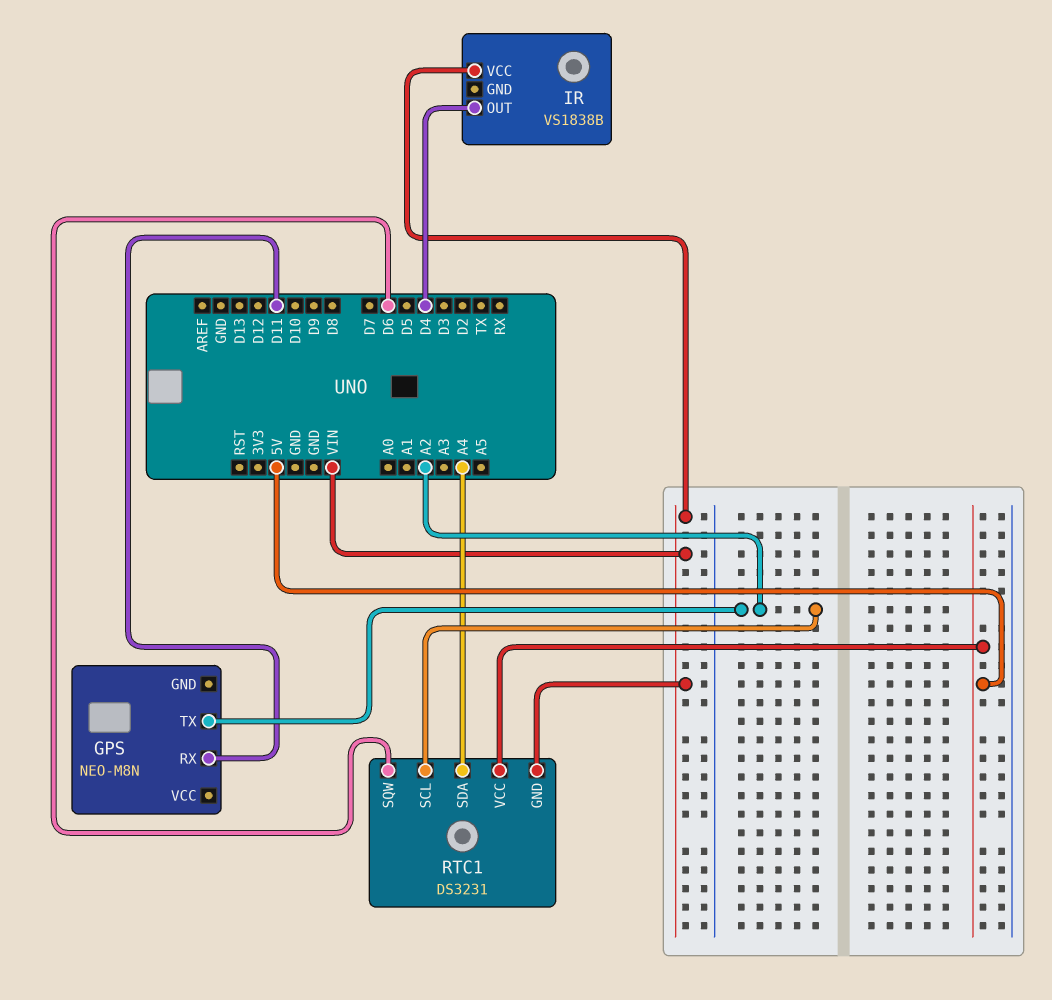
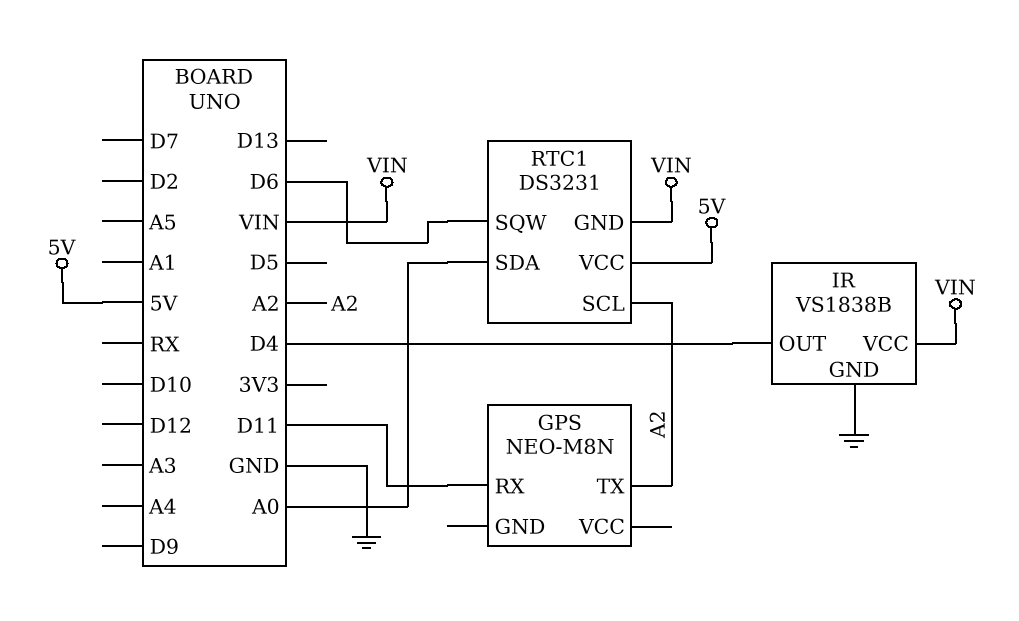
IR pin GND: none -> GND
RTC1 pin SDA: A4 -> A0

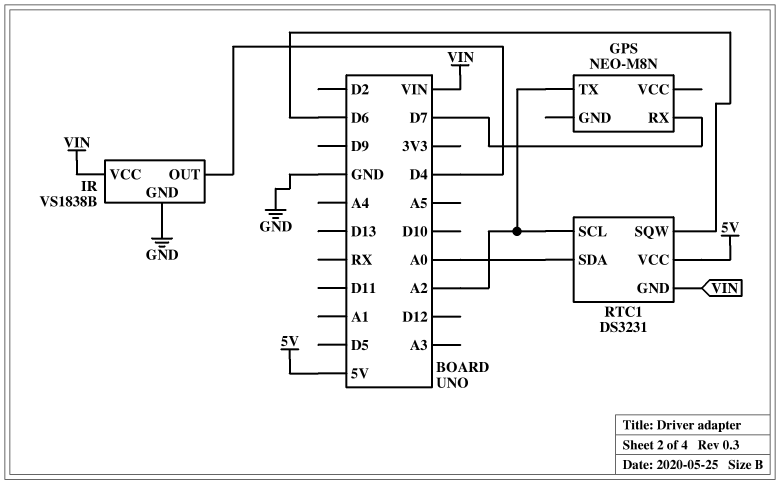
GPS pin RX: D11 -> D7

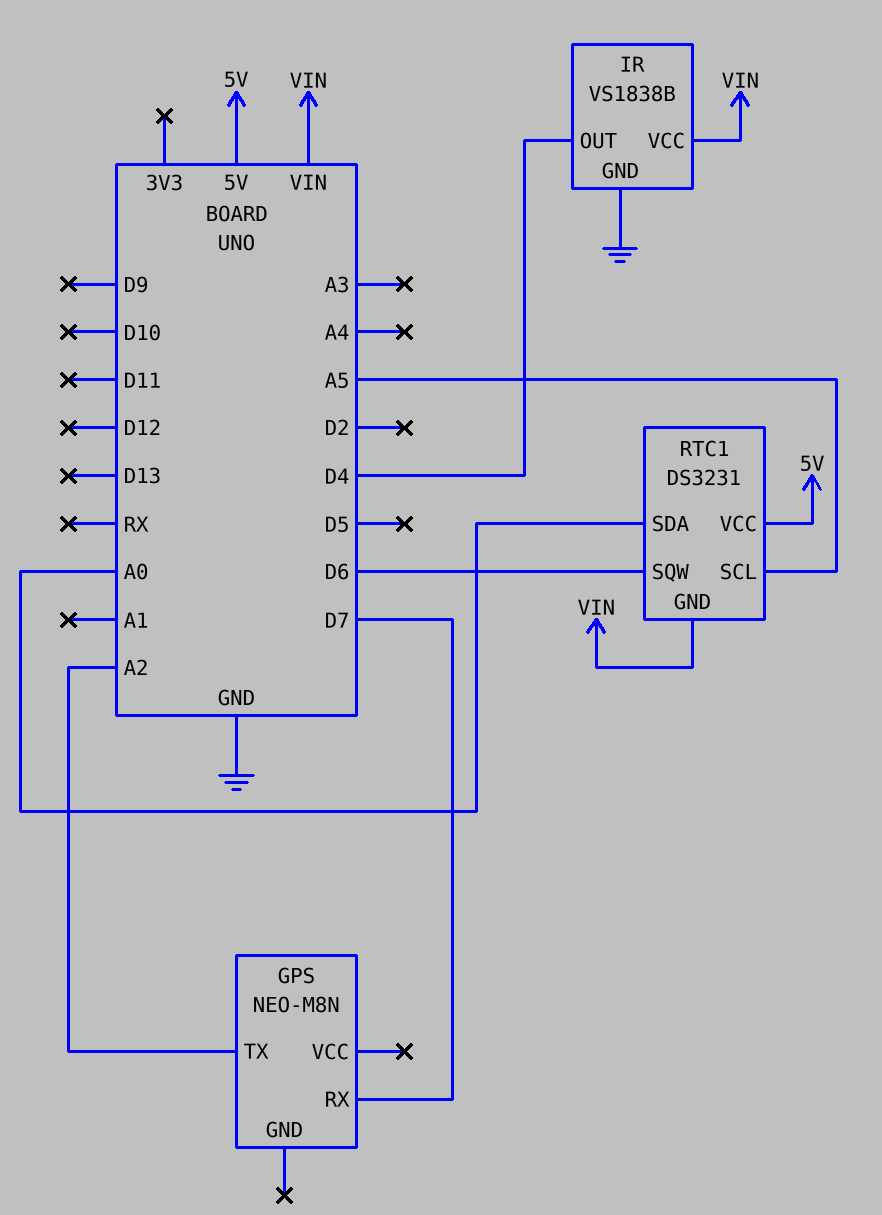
RTC1 pin SCL: A2 -> A5

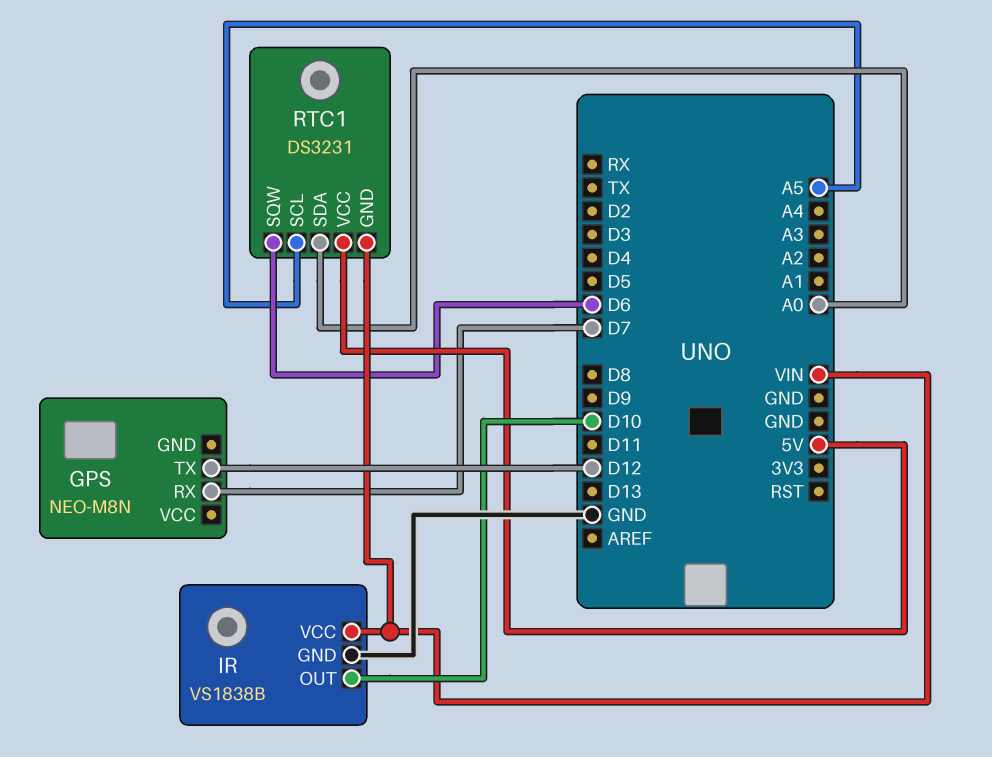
GPS pin TX: A2 -> D12
IR pin OUT: D4 -> D10

